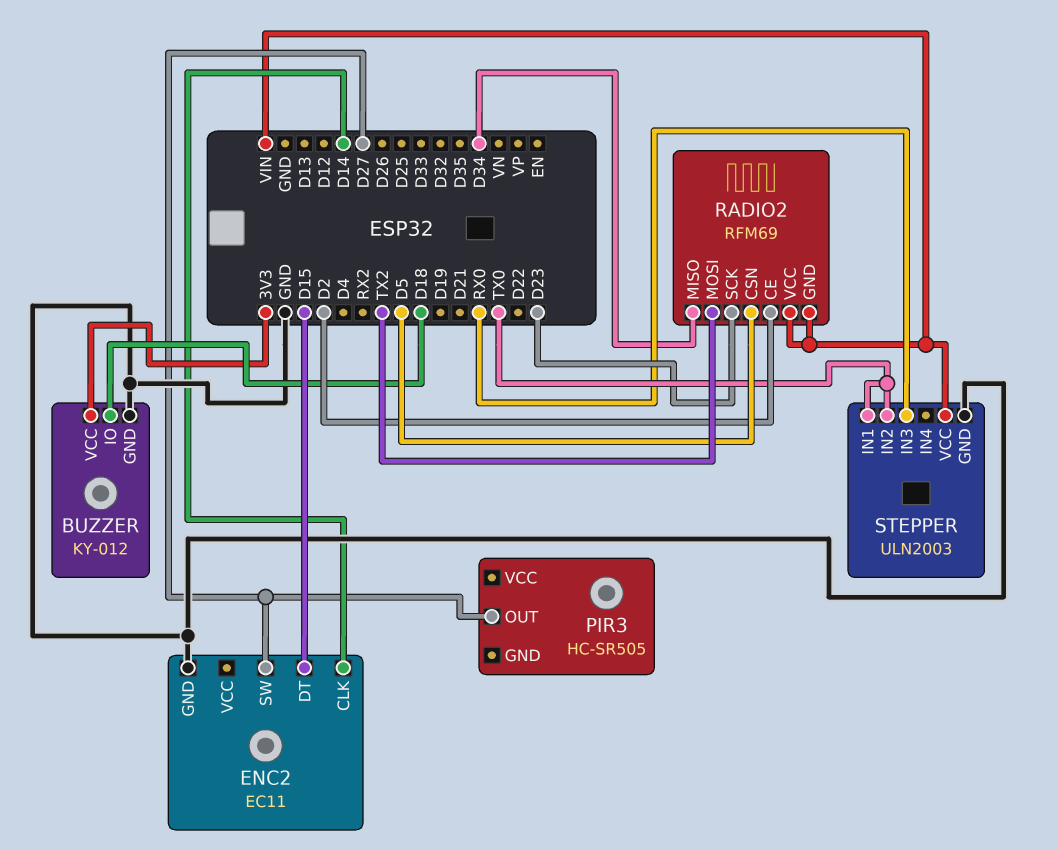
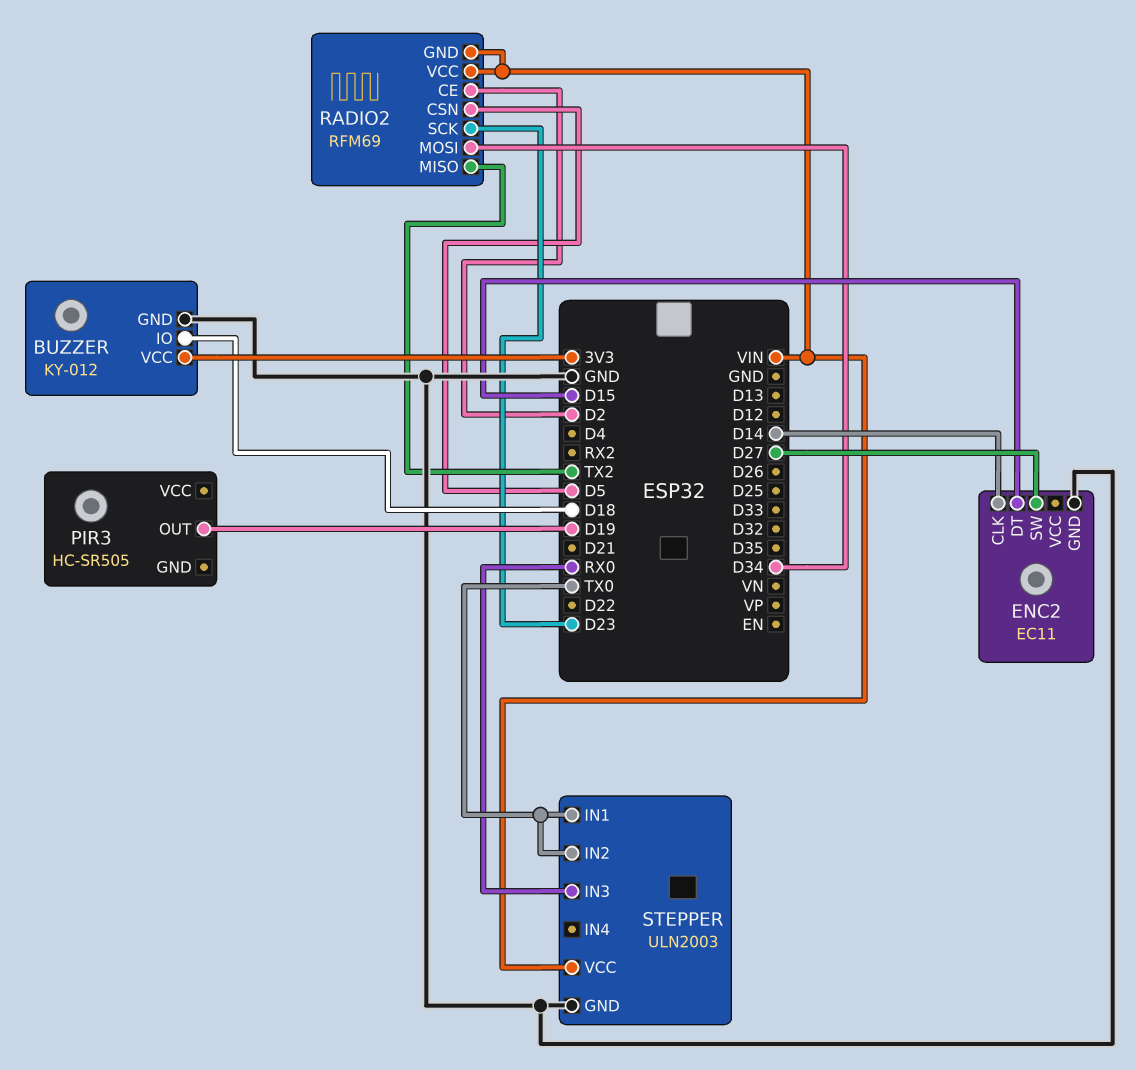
PIR3 pin OUT: D27 -> D19
RADIO2 pin MISO: D34 -> TX2
RADIO2 pin MOSI: TX2 -> D34

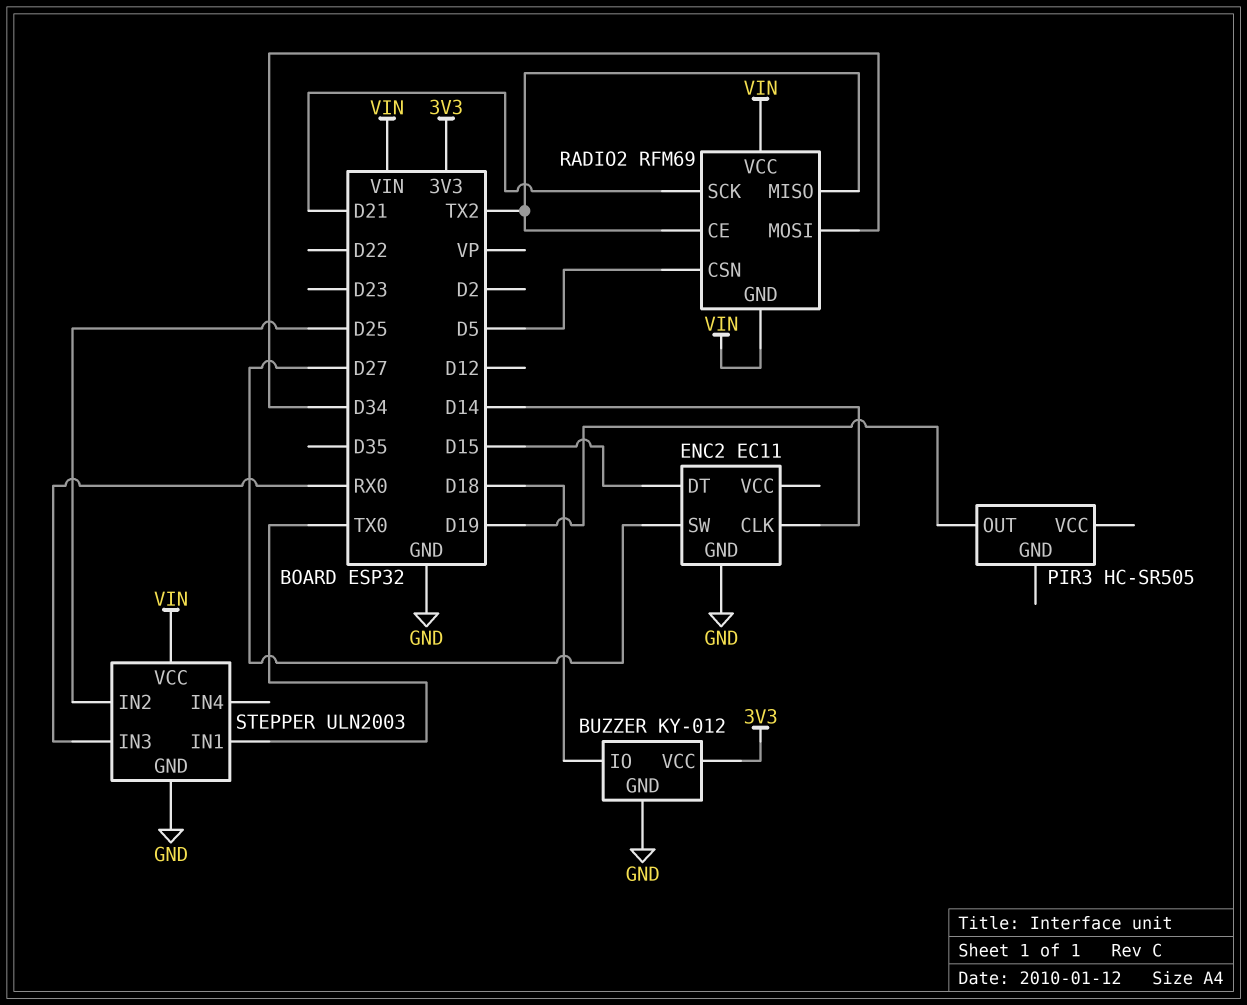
RADIO2 pin CE: D2 -> TX2
RADIO2 pin SCK: D23 -> D21
STEPPER pin IN2: TX0 -> D25

